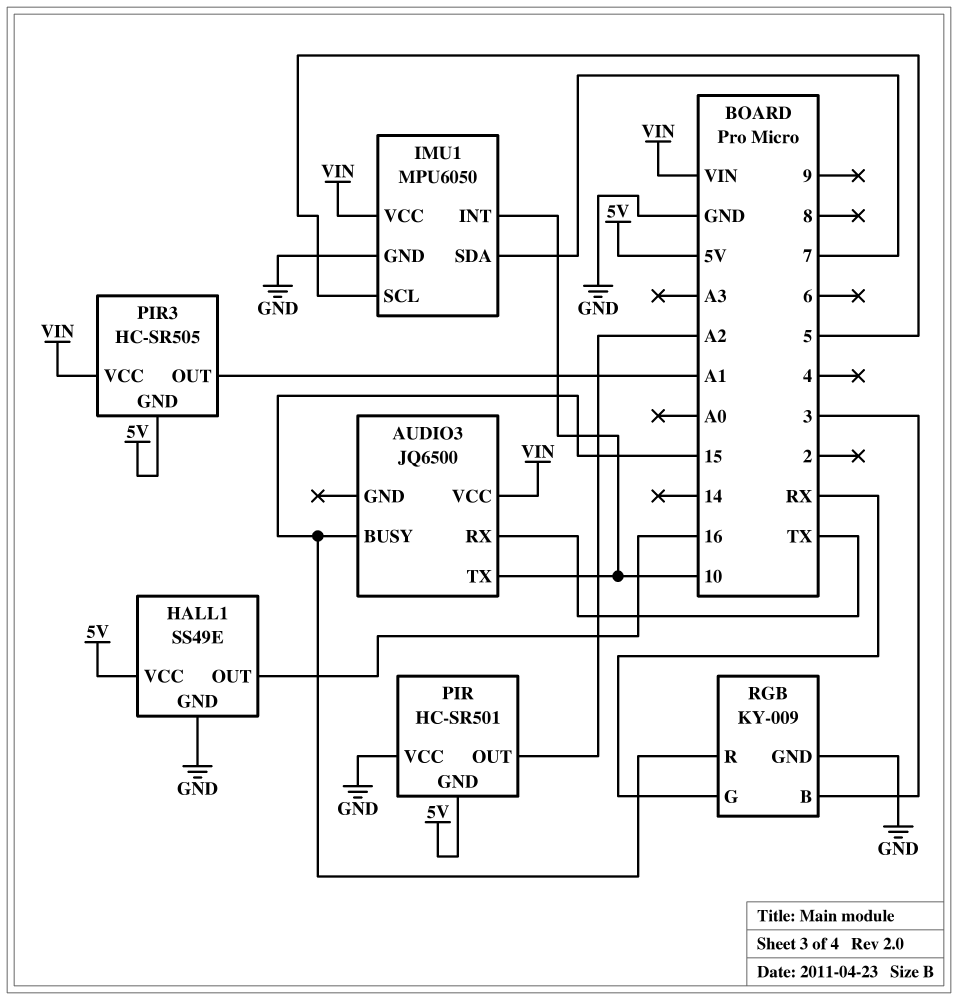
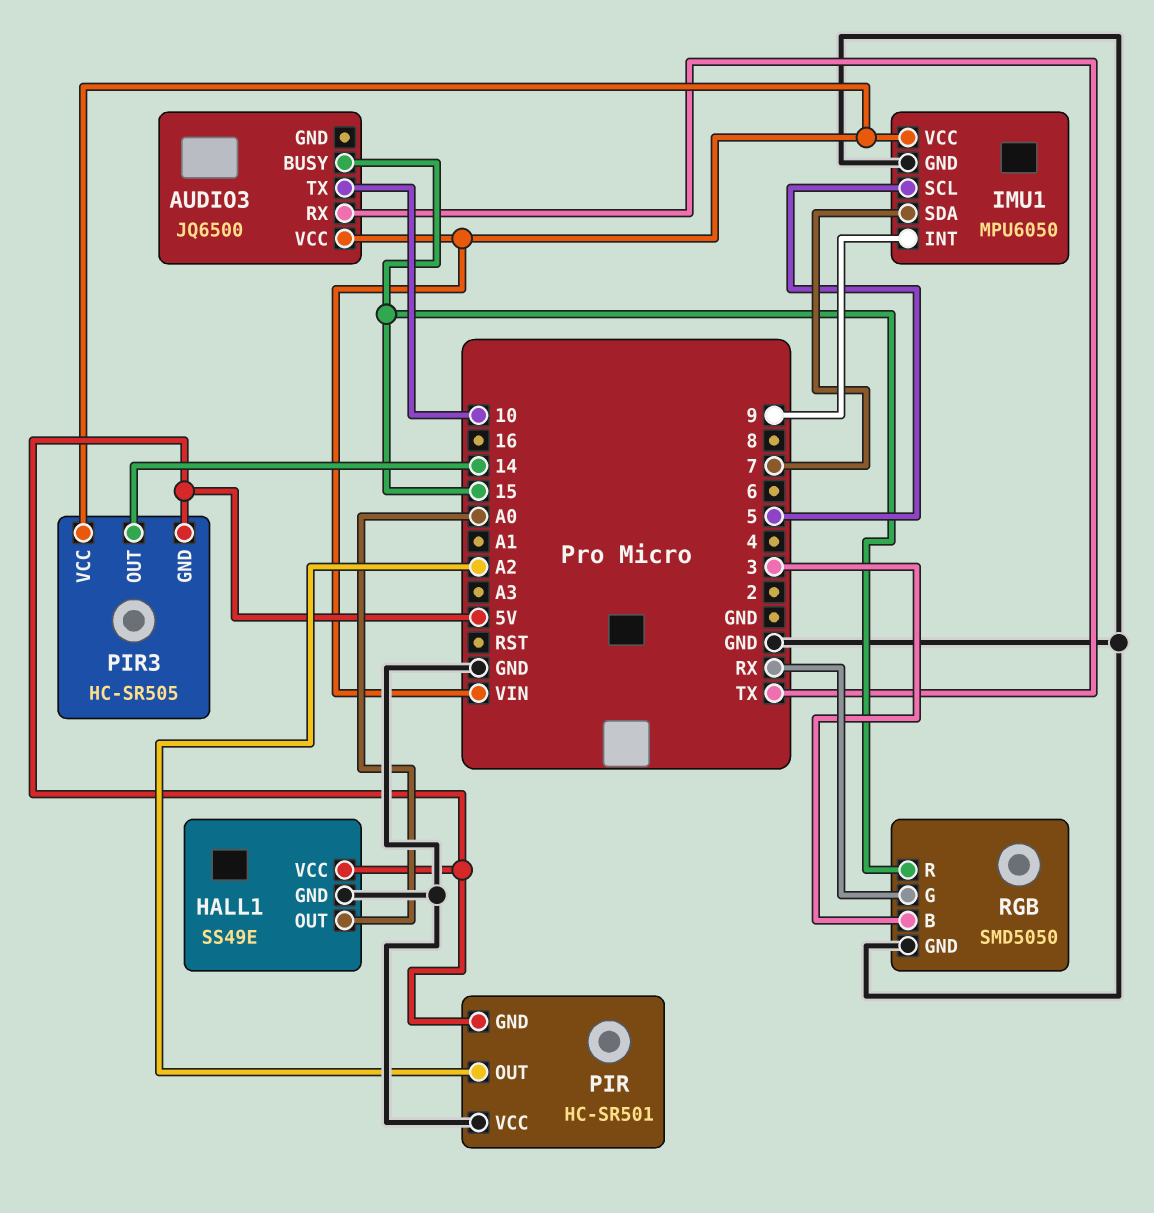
HALL1 pin OUT: 16 -> A0
IMU1 pin INT: 10 -> 9
PIR3 pin OUT: A1 -> 14
RGB: KY-009 -> SMD5050

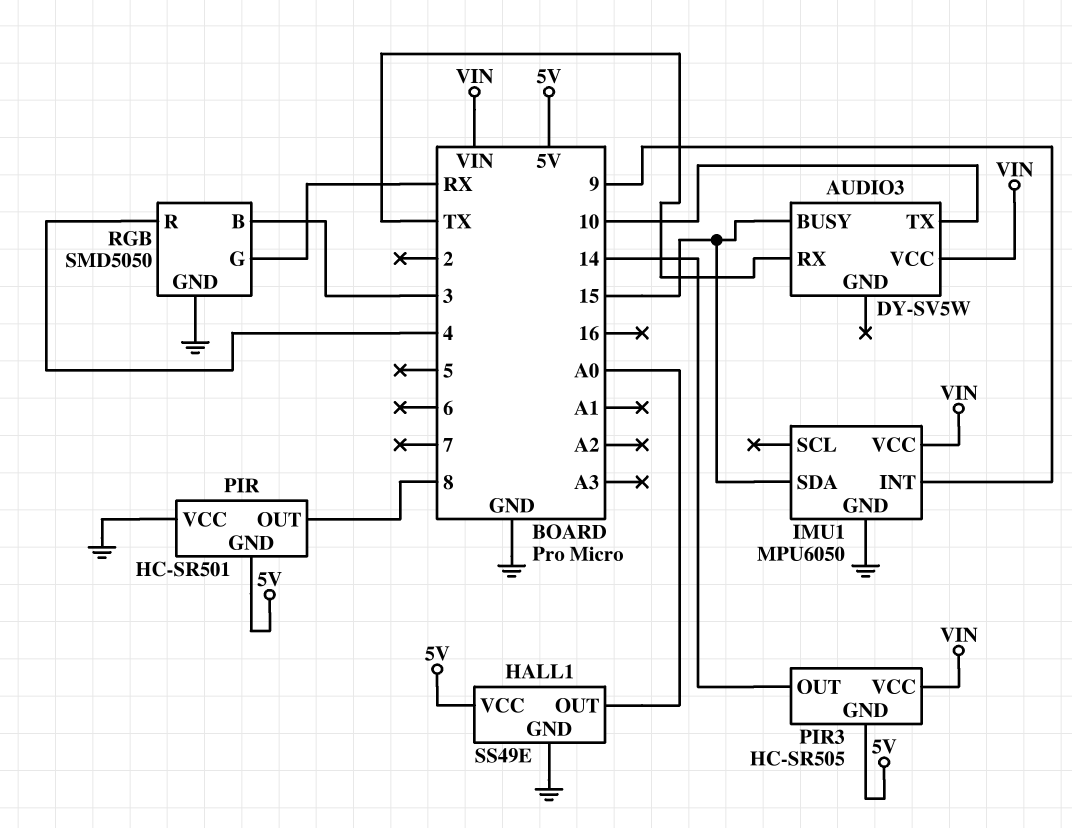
AUDIO3: JQ6500 -> DY-SV5W
IMU1 pin SCL: 5 -> none
IMU1 pin SDA: 7 -> 15
PIR pin OUT: A2 -> 8
RGB pin R: 15 -> 4

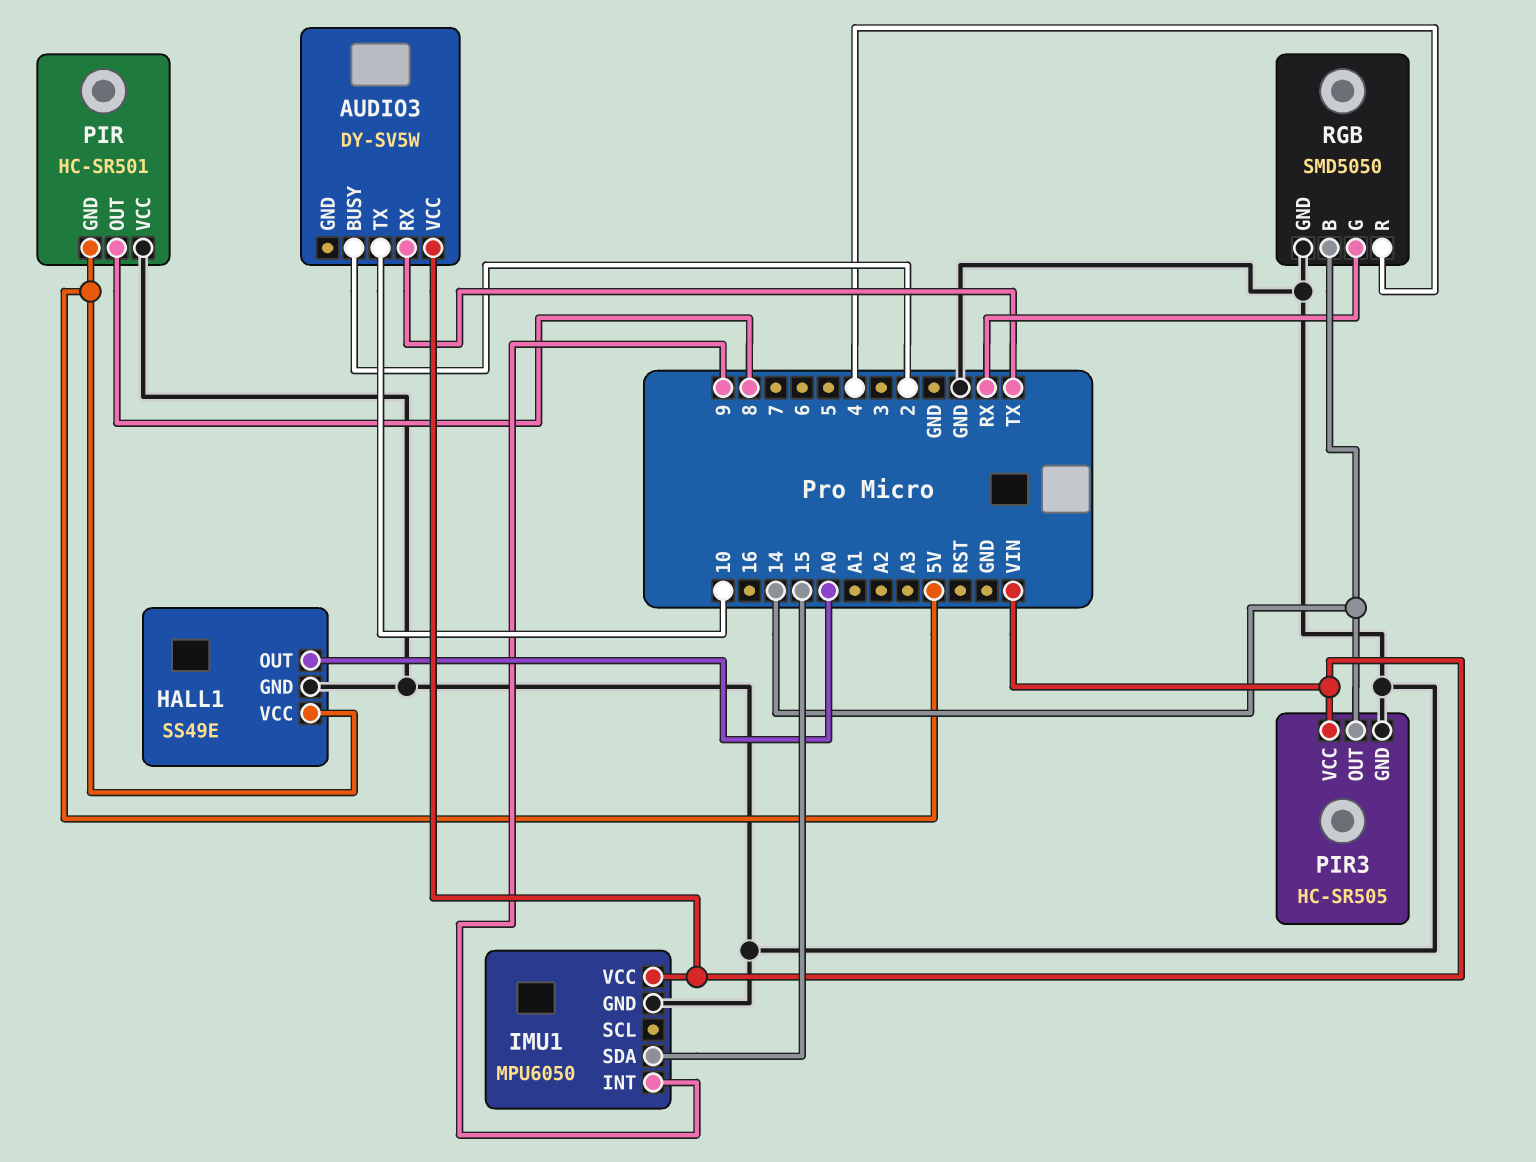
AUDIO3 pin BUSY: 15 -> 2
PIR3 pin GND: 5V -> GND
RGB pin B: 3 -> 14

